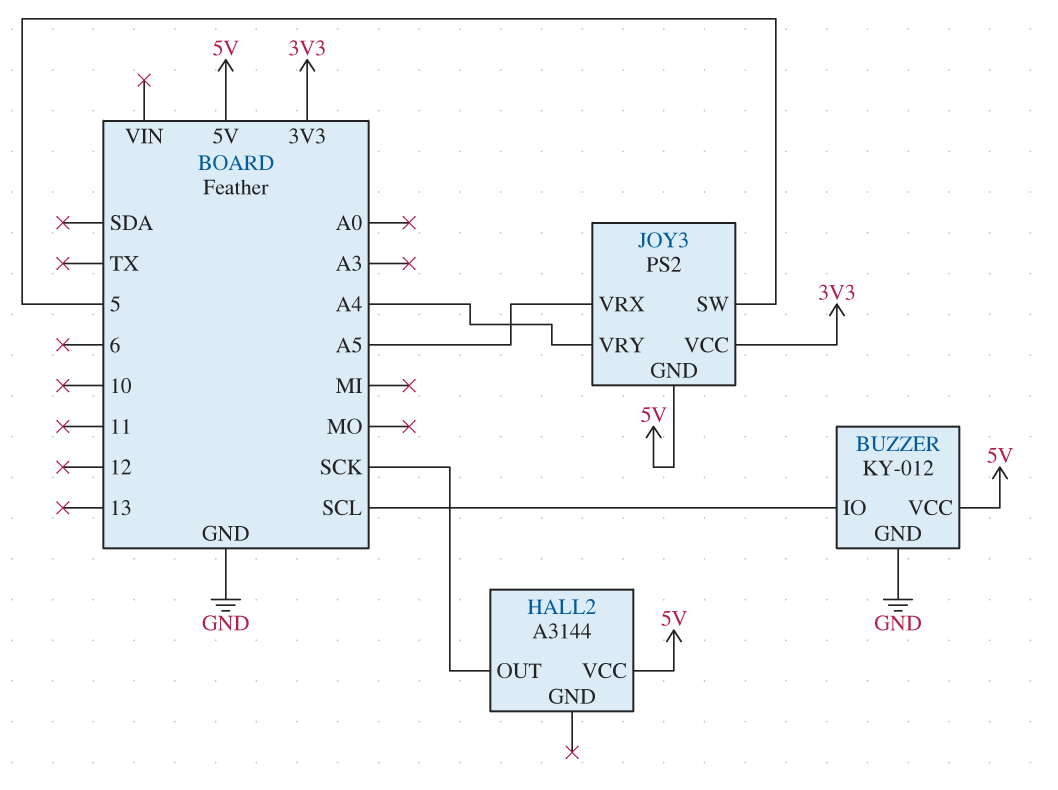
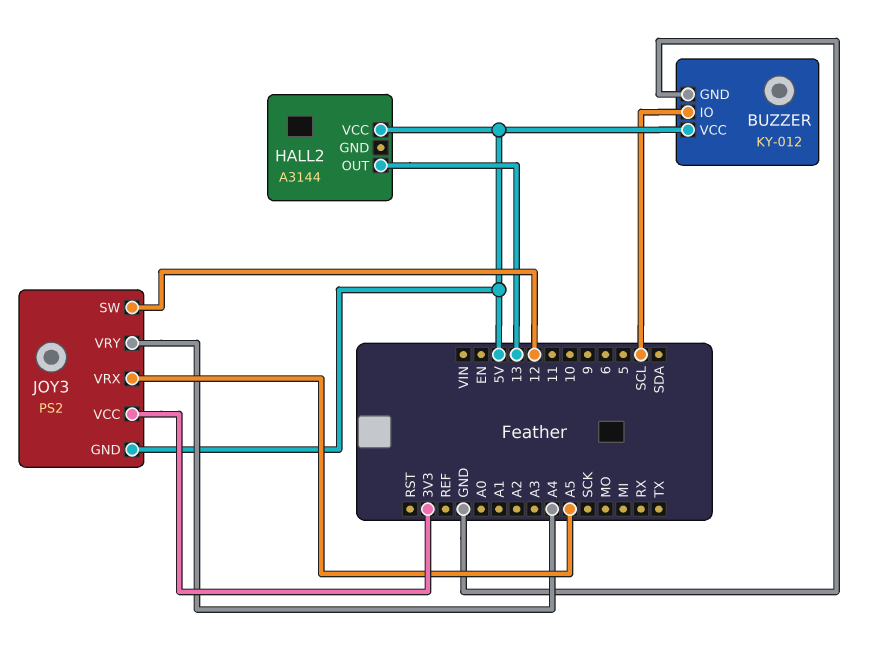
HALL2 pin OUT: SCK -> 13
JOY3 pin SW: 5 -> 12

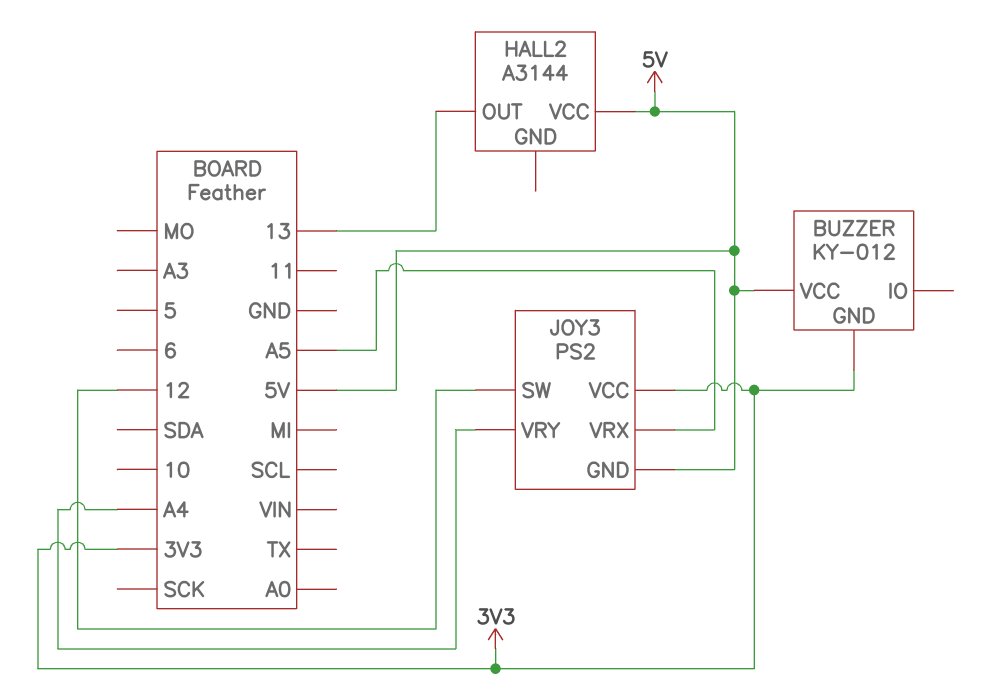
BUZZER pin GND: GND -> 3V3
BUZZER pin IO: SCL -> none

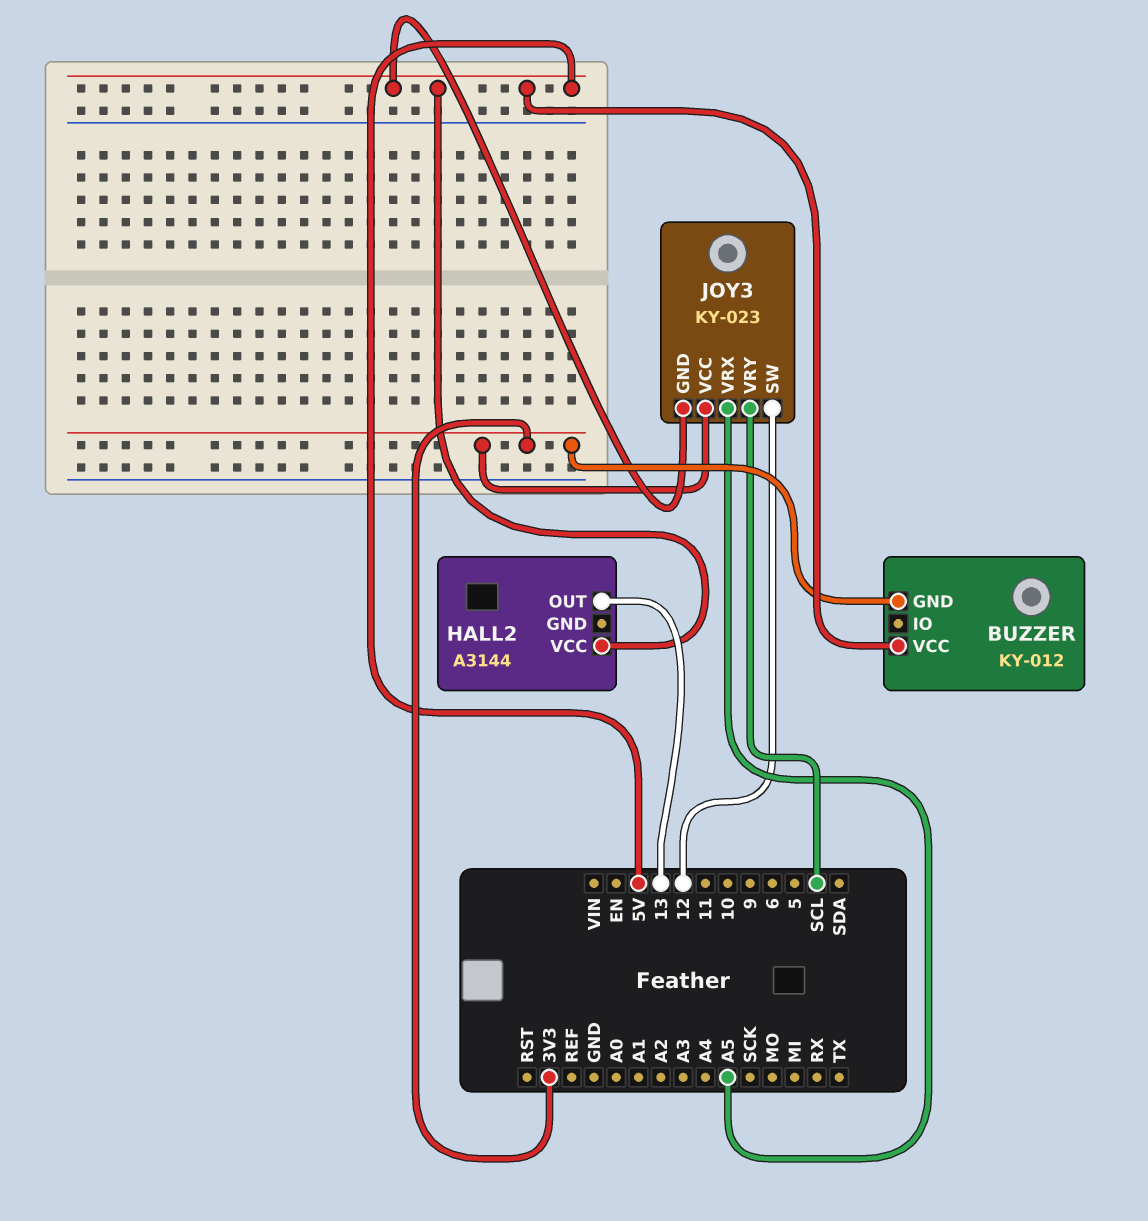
JOY3: PS2 -> KY-023
JOY3 pin VRY: A4 -> SCL

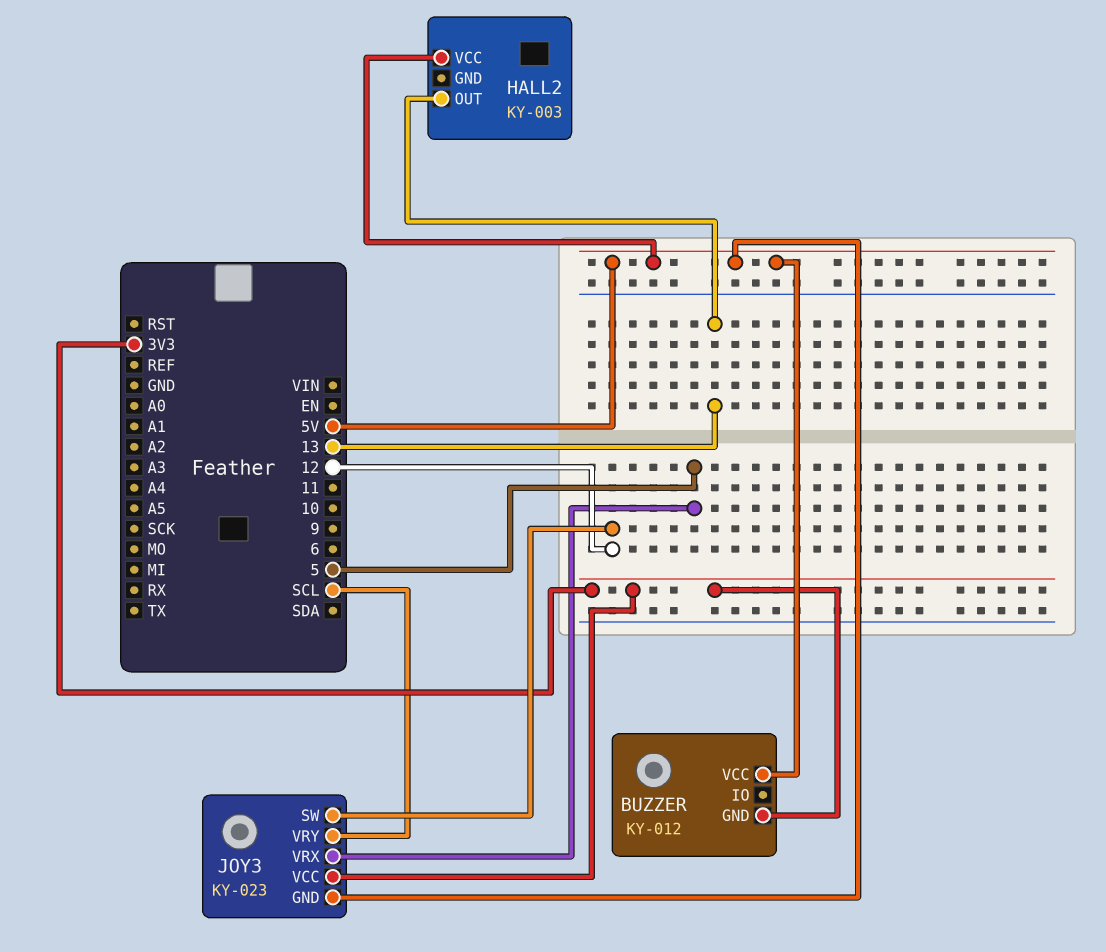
HALL2: A3144 -> KY-003
JOY3 pin VRX: A5 -> 5

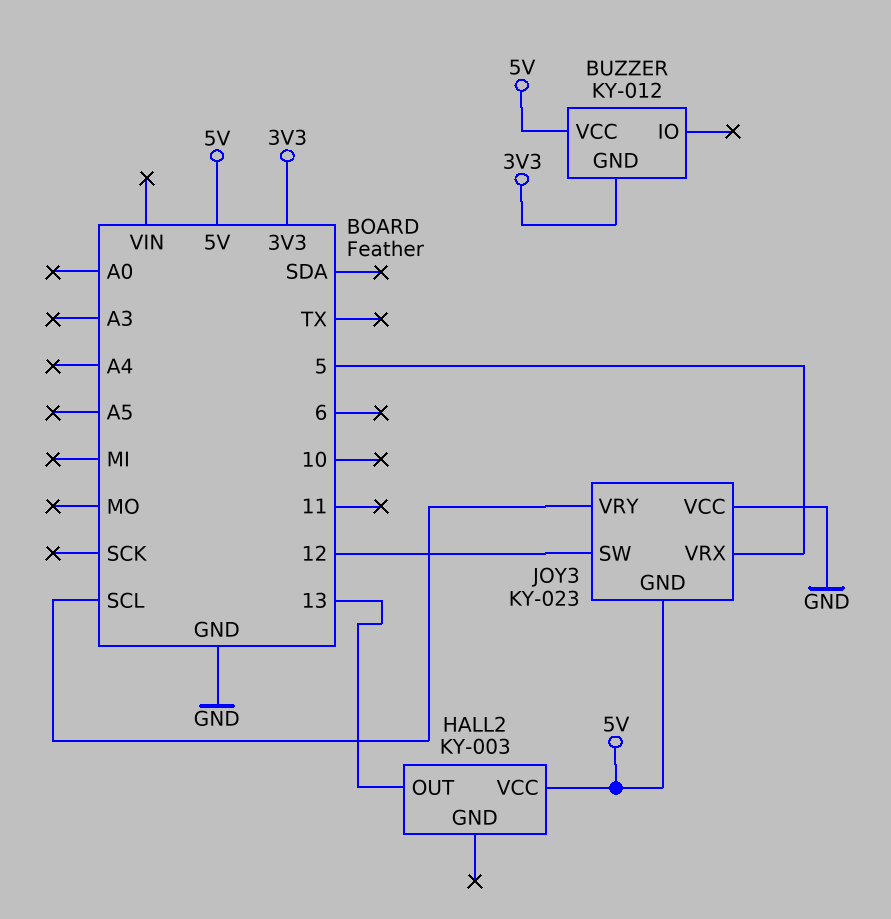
JOY3 pin VCC: 3V3 -> GND

